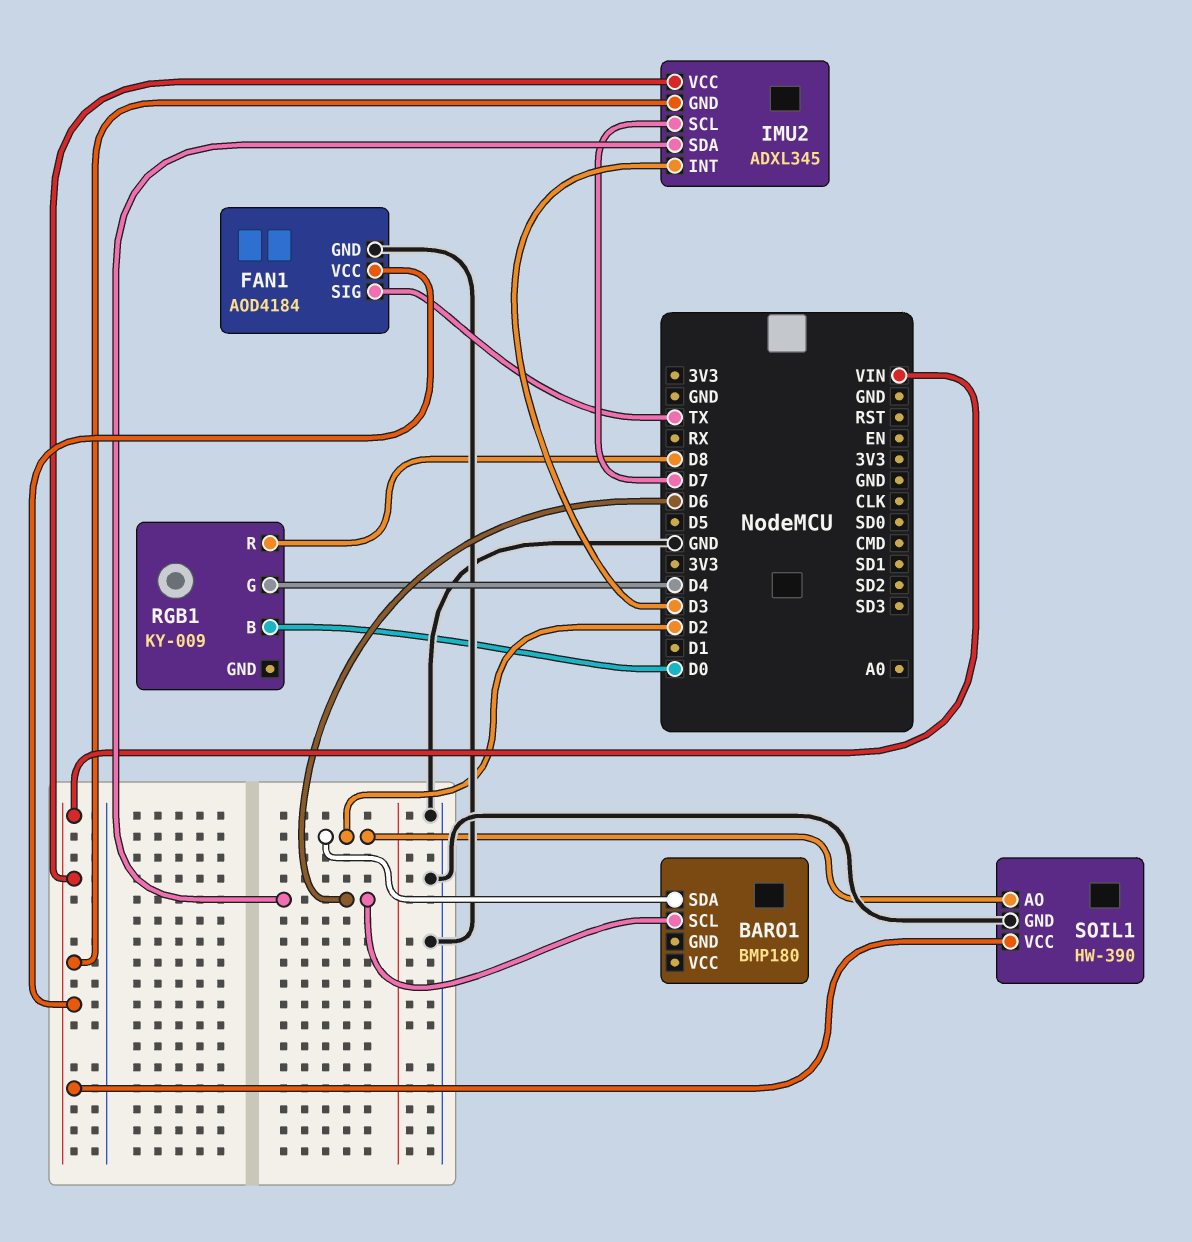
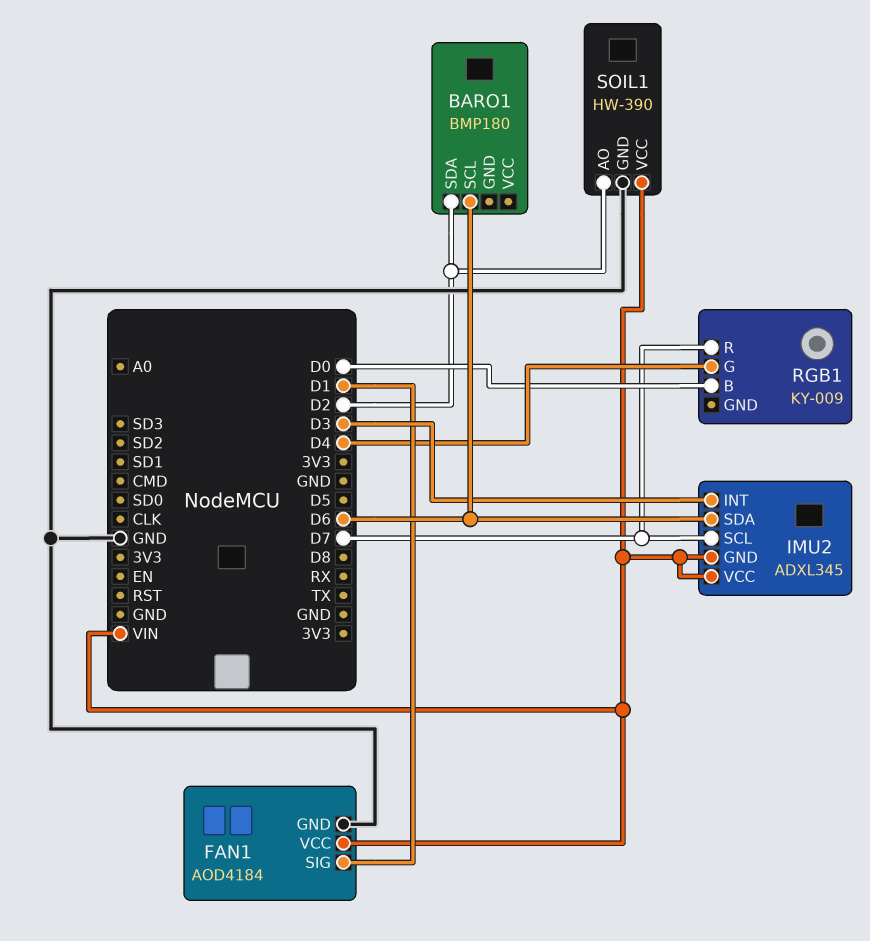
FAN1 pin SIG: TX -> D1
RGB1 pin R: D8 -> D7

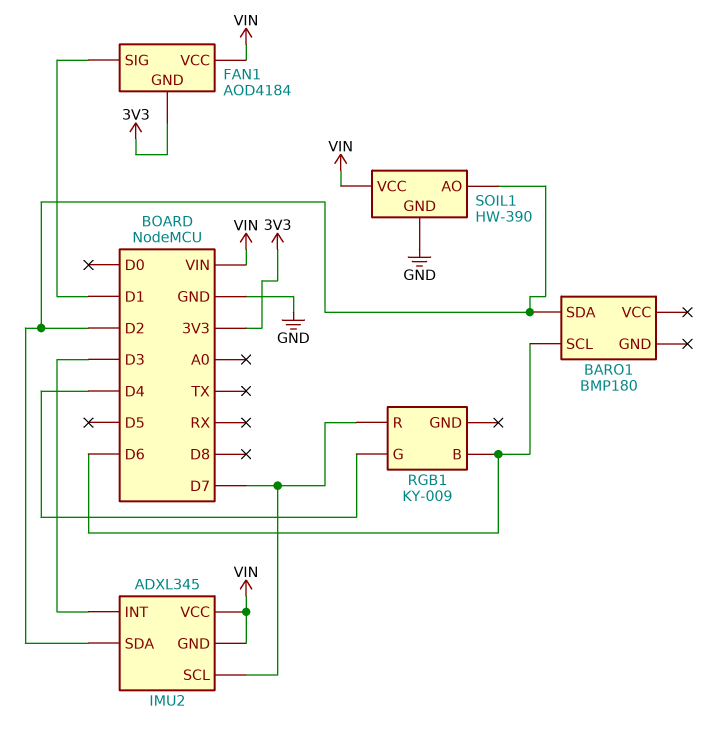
FAN1 pin GND: GND -> 3V3
IMU2 pin SDA: D6 -> D2
RGB1 pin B: D0 -> D6

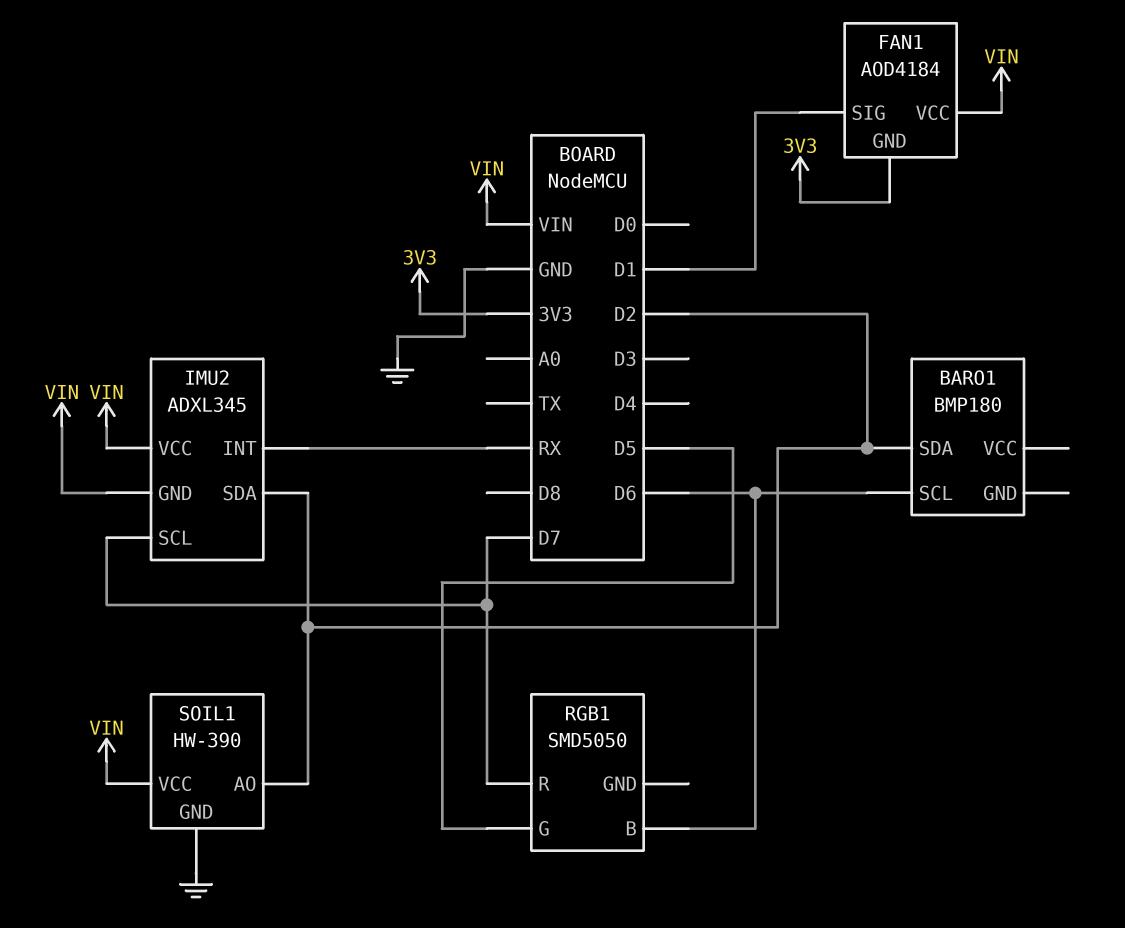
IMU2 pin INT: D3 -> RX
RGB1: KY-009 -> SMD5050
RGB1 pin G: D4 -> D5

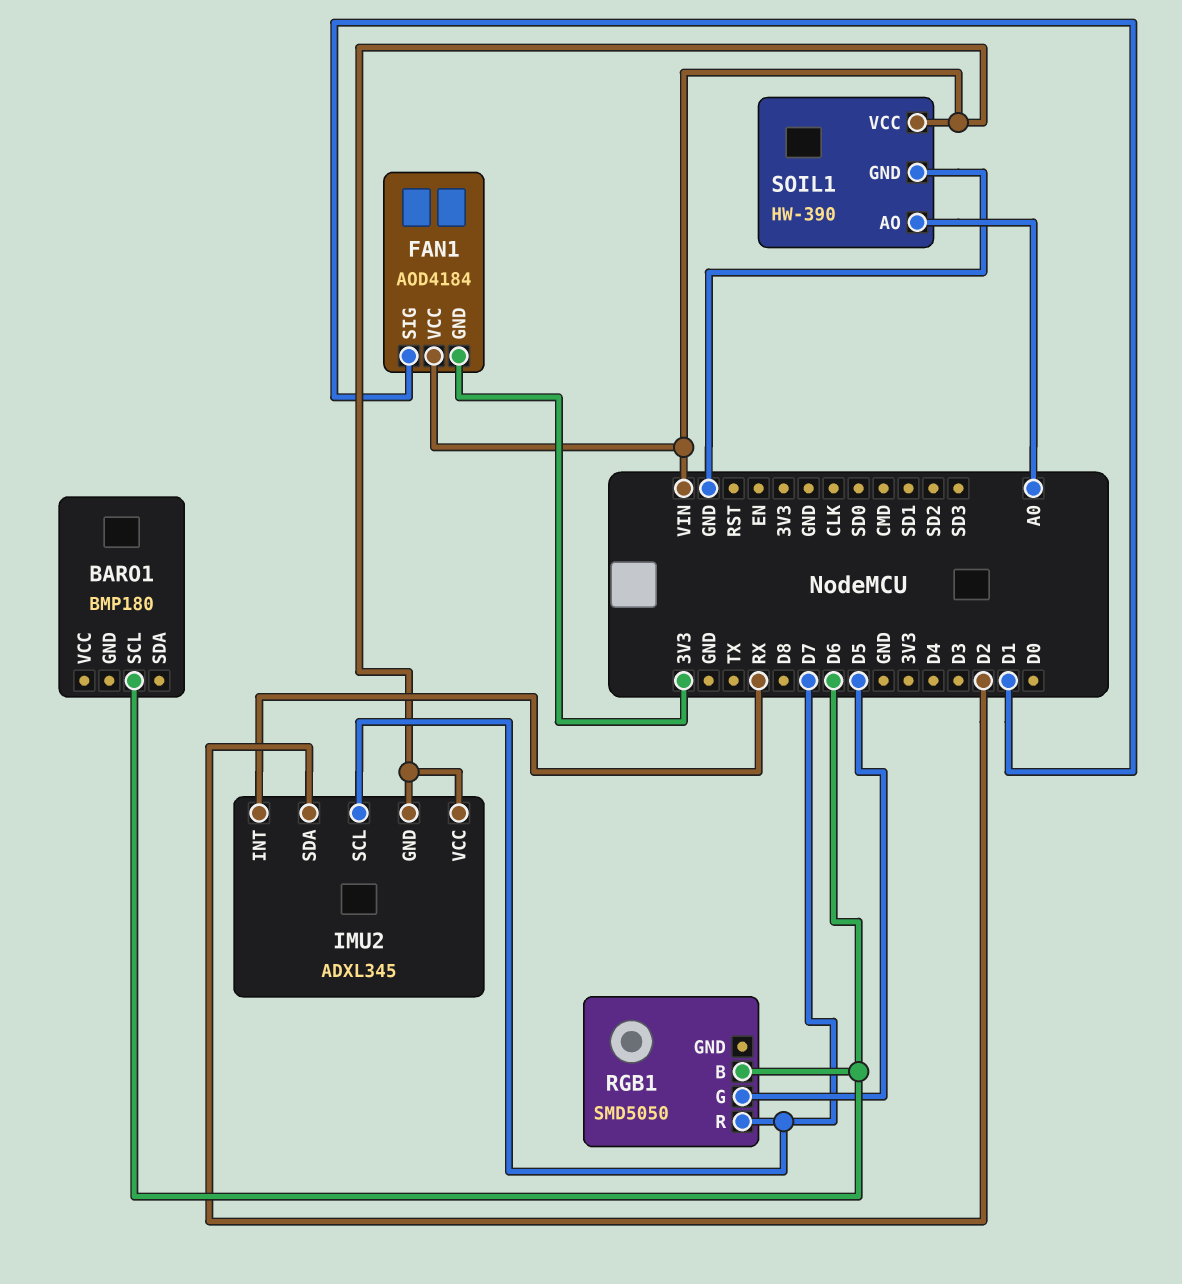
BARO1 pin SDA: D2 -> none
SOIL1 pin AO: D2 -> A0

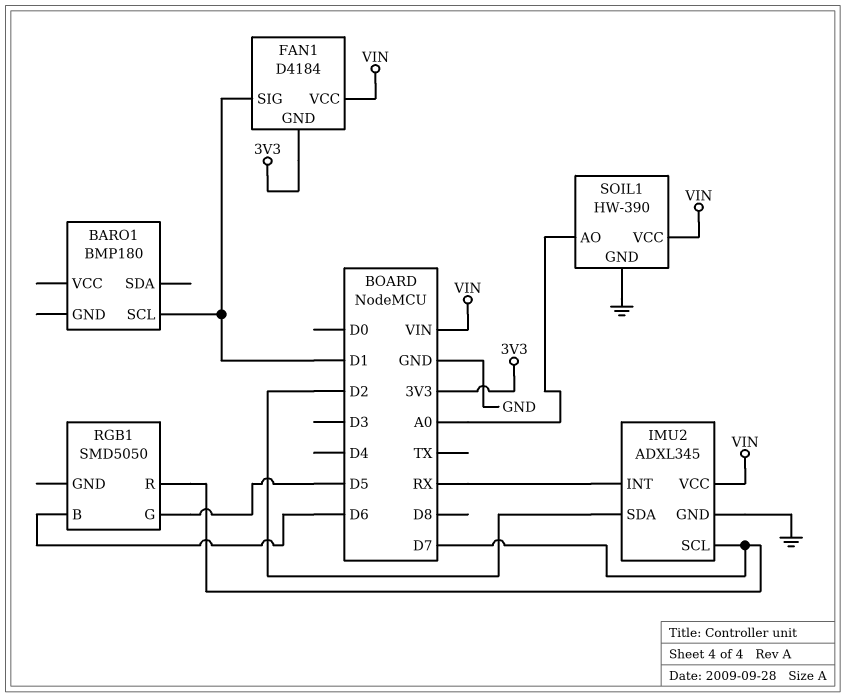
BARO1 pin SCL: D6 -> D1
FAN1: AOD4184 -> D4184
IMU2 pin GND: VIN -> GND

